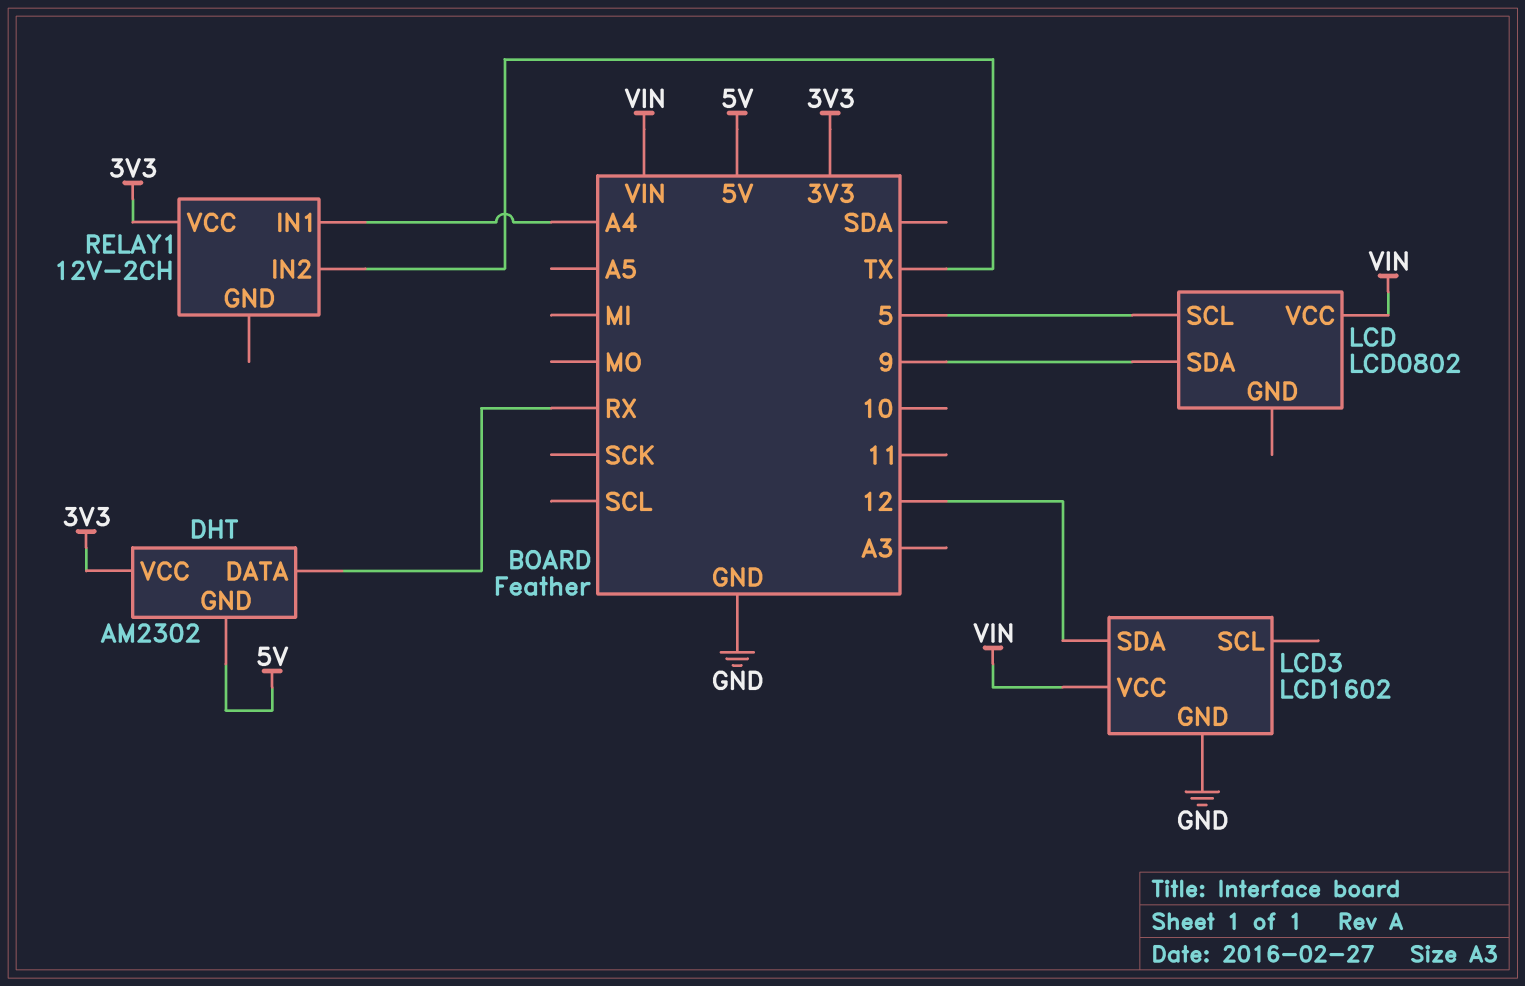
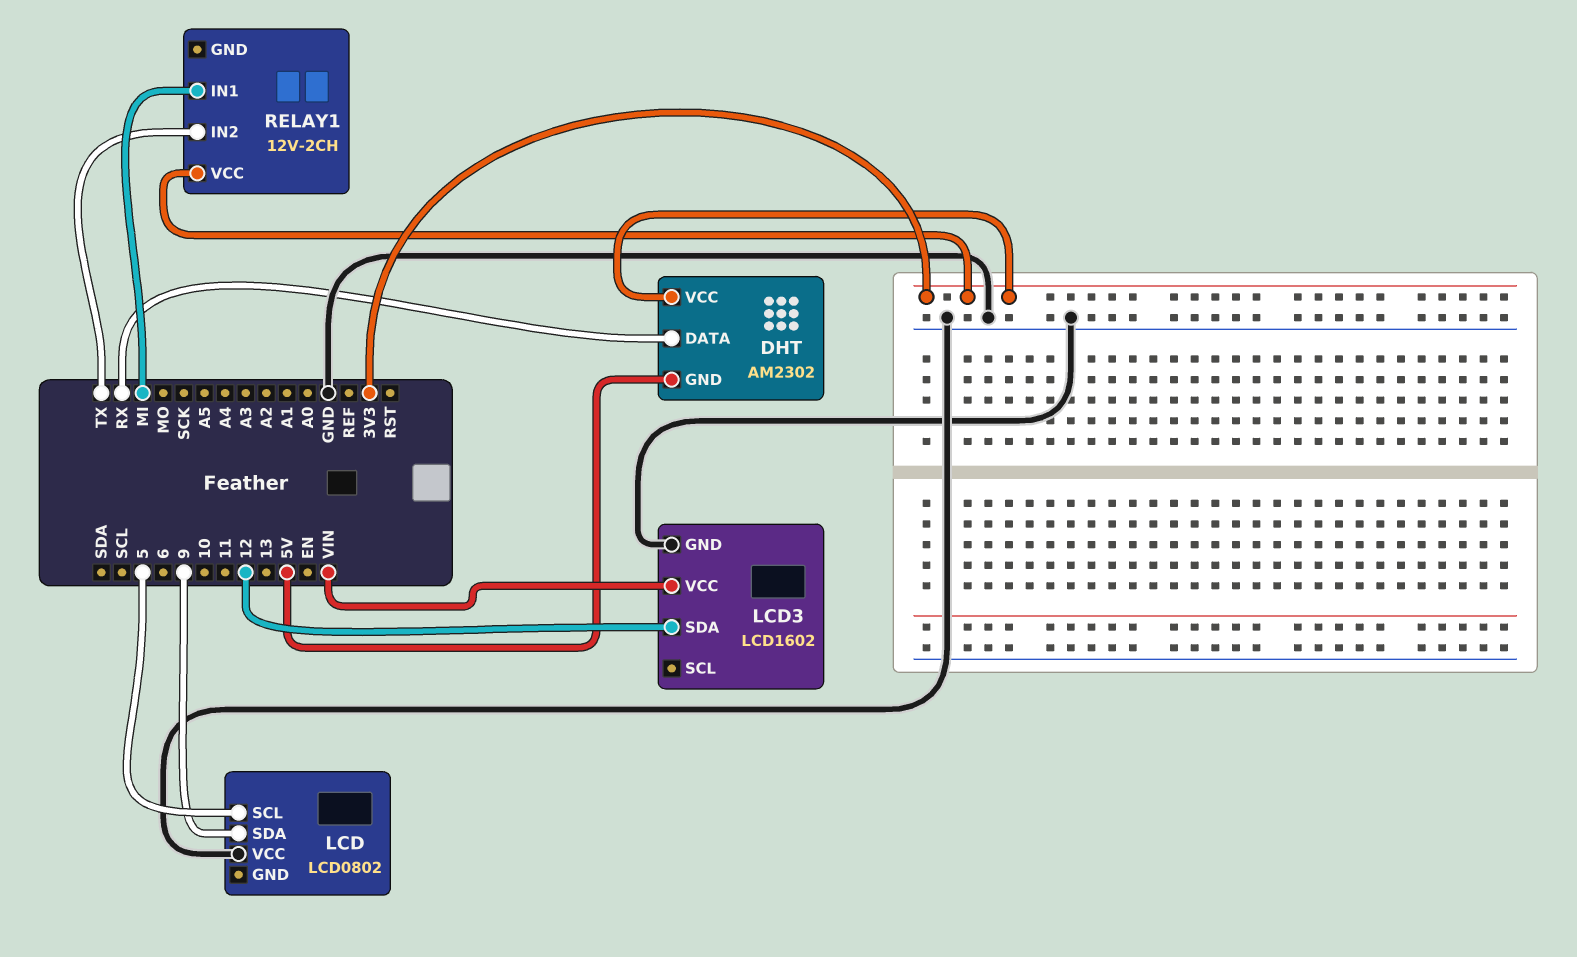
LCD pin VCC: VIN -> GND
RELAY1 pin IN1: A4 -> MI

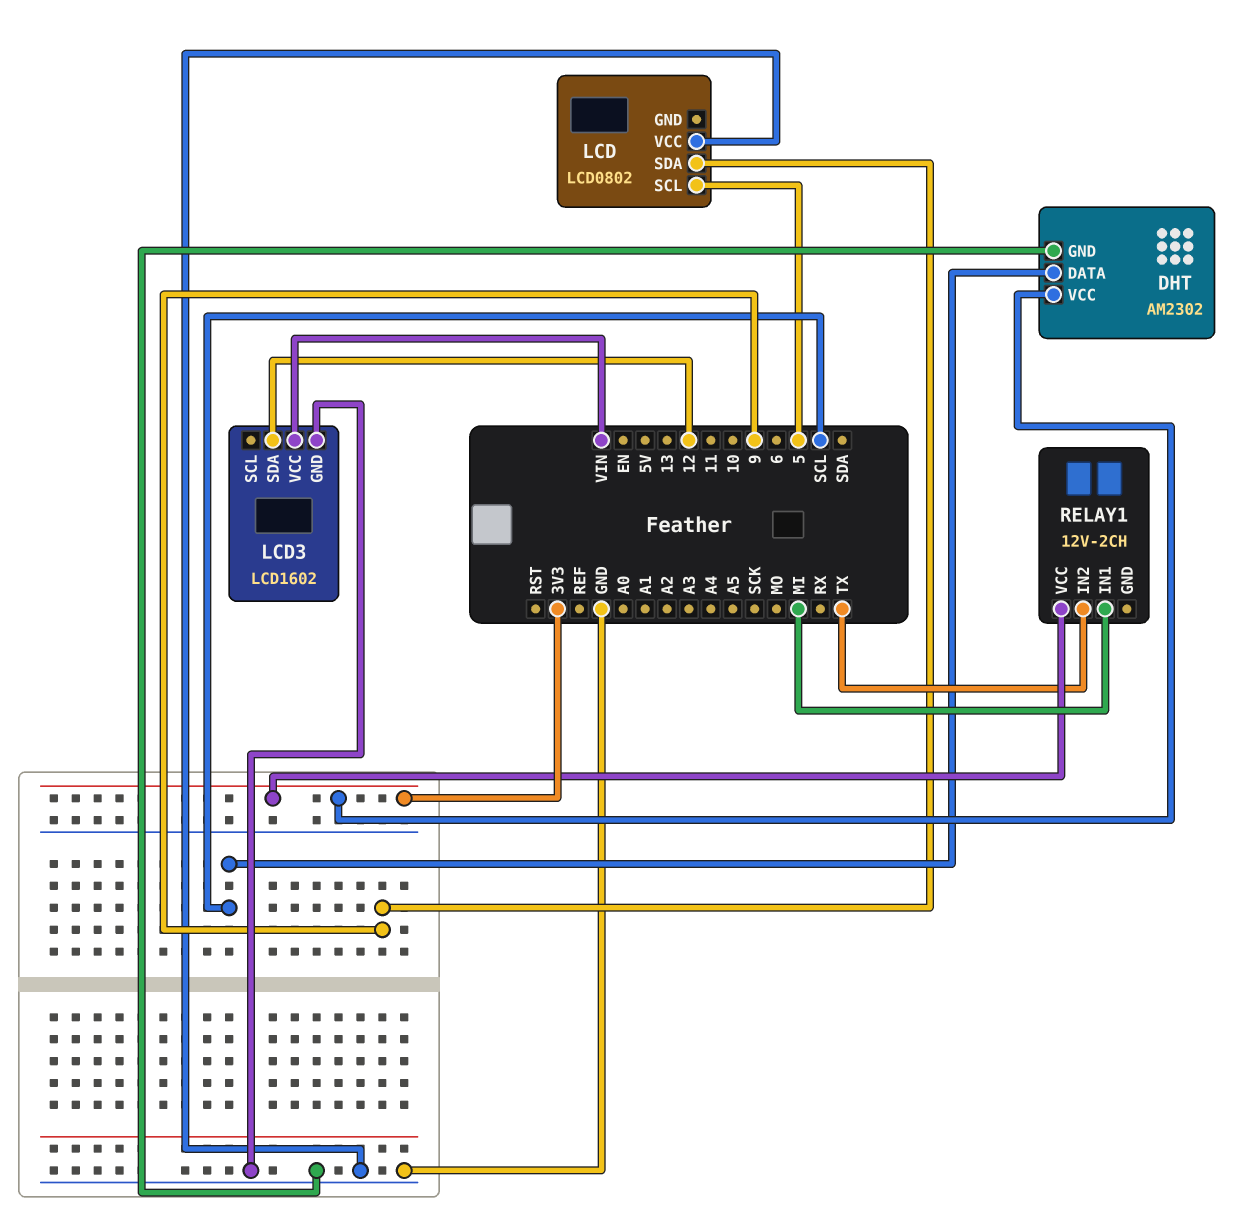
DHT pin DATA: RX -> SCL
DHT pin GND: 5V -> GND

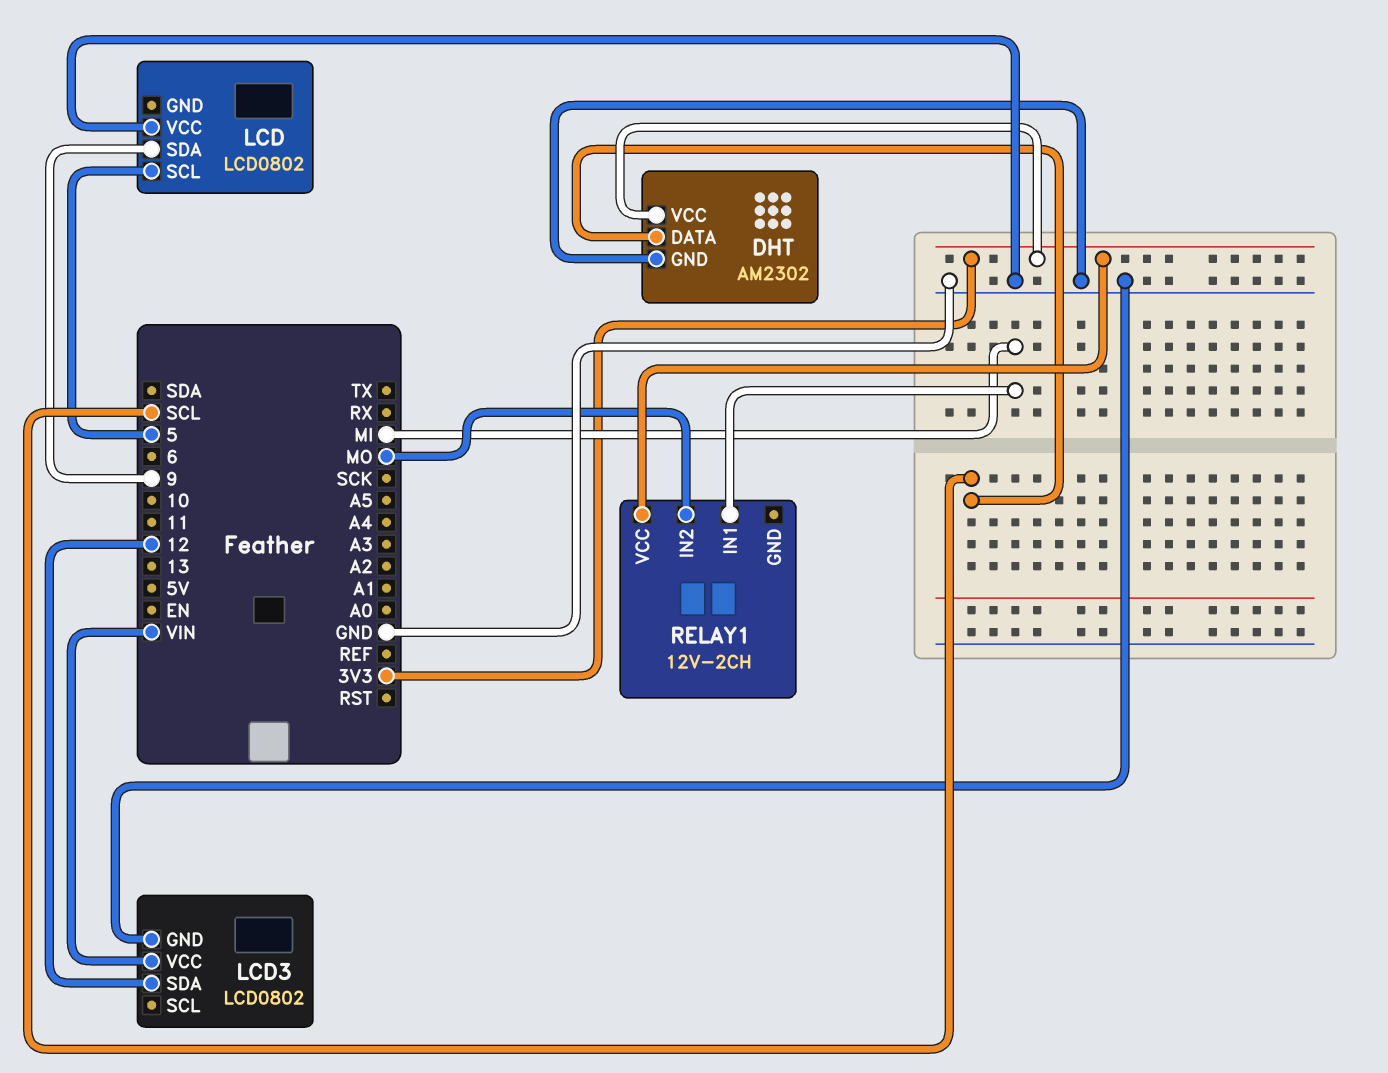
LCD3: LCD1602 -> LCD0802
RELAY1 pin IN2: TX -> MO

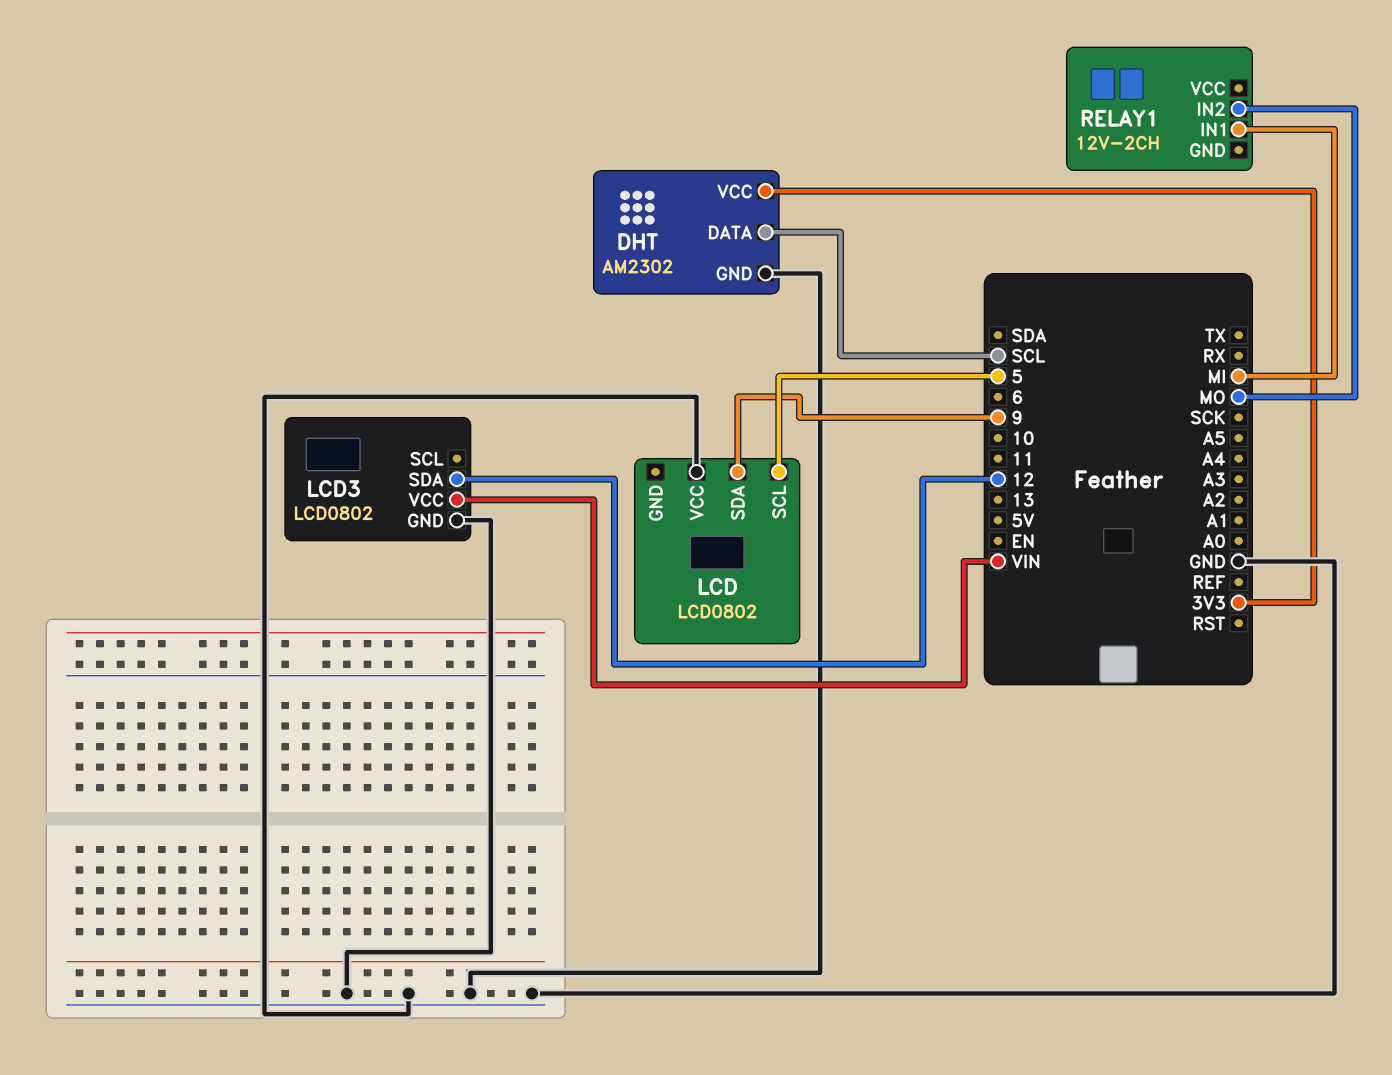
RELAY1 pin VCC: 3V3 -> none

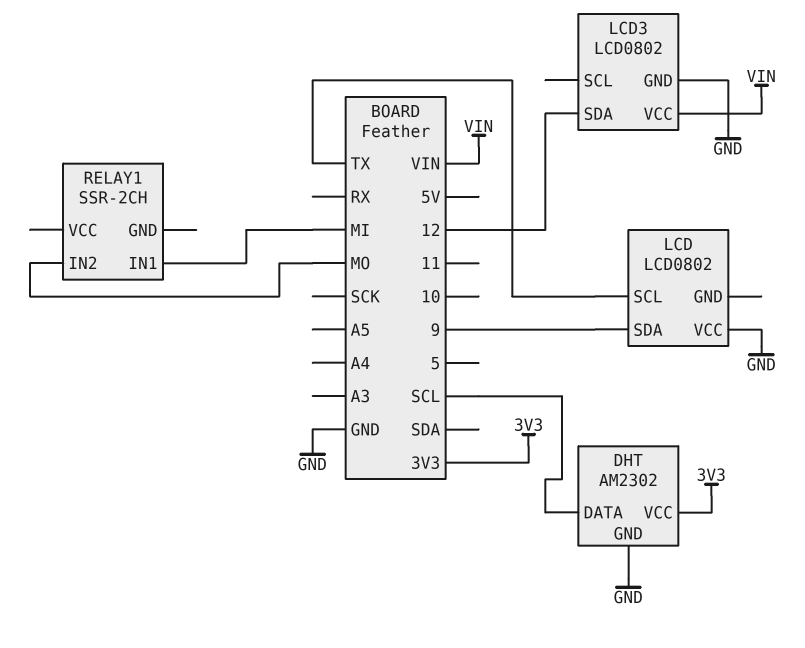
LCD pin SCL: 5 -> TX
RELAY1: 12V-2CH -> SSR-2CH

